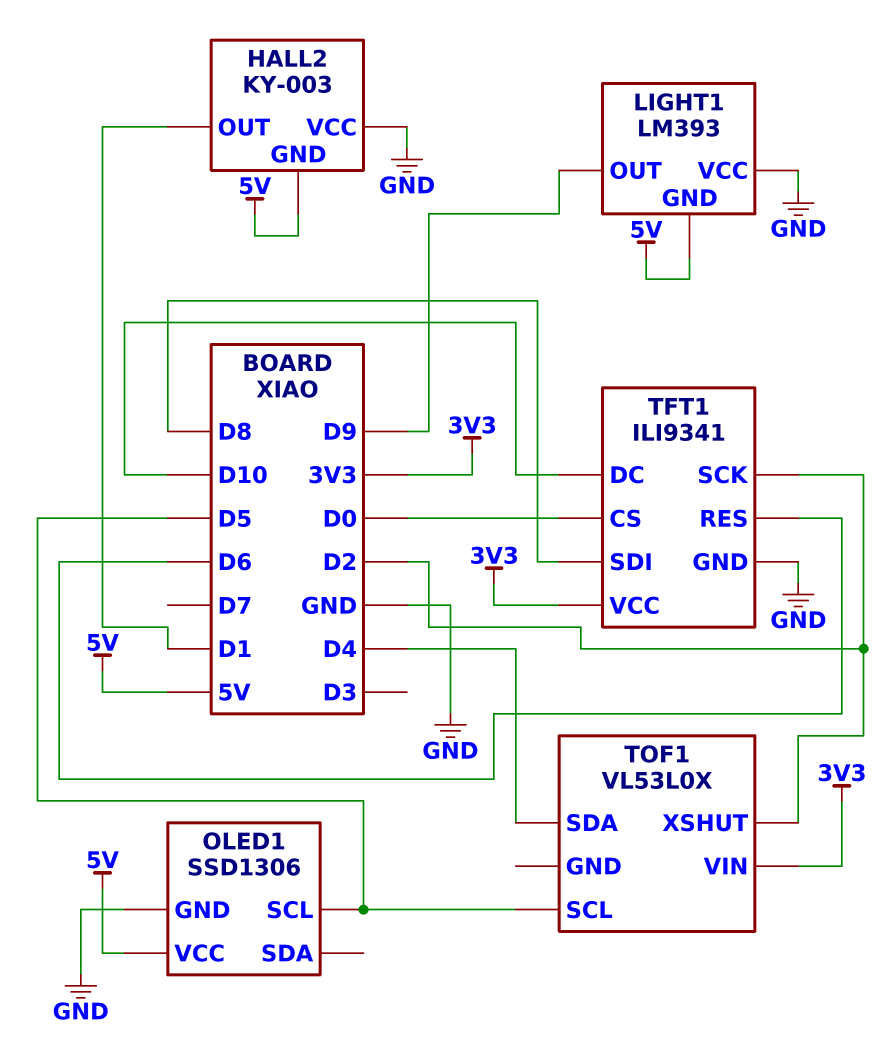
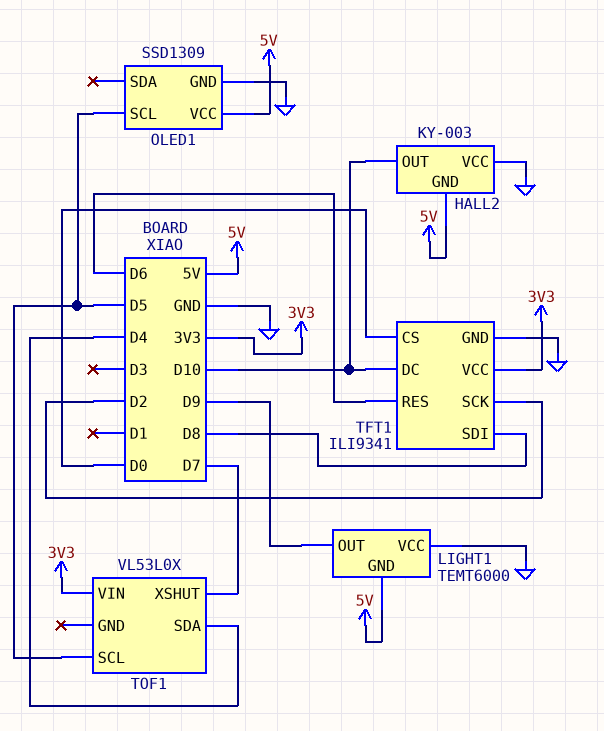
HALL2 pin OUT: D1 -> D10
LIGHT1: LM393 -> TEMT6000
OLED1: SSD1306 -> SSD1309
TOF1 pin XSHUT: D2 -> D7

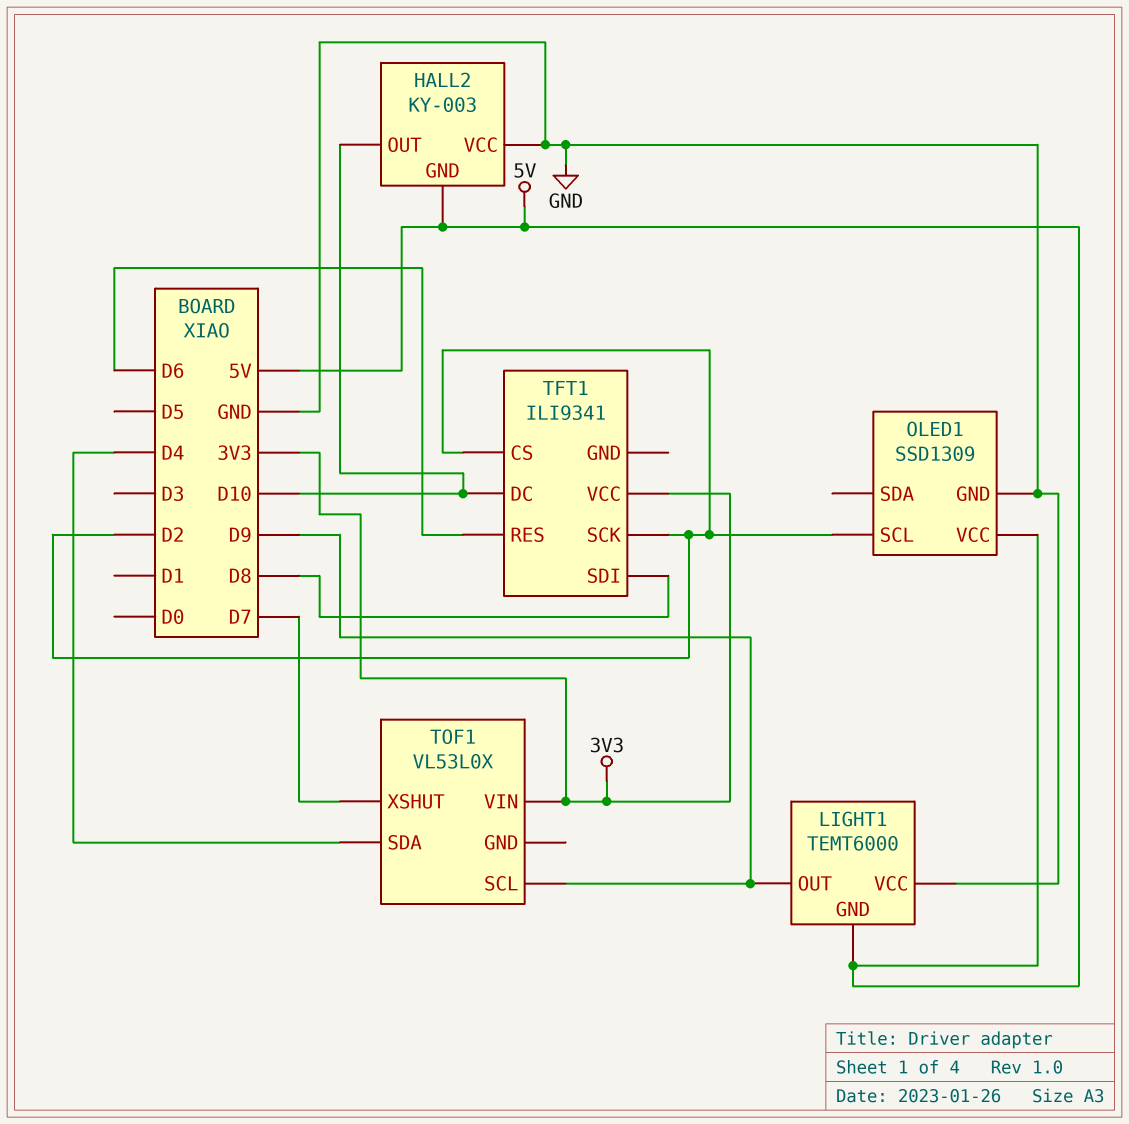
OLED1 pin SCL: D5 -> D2
TFT1 pin CS: D0 -> D2
TFT1 pin GND: GND -> none
TOF1 pin SCL: D5 -> D9

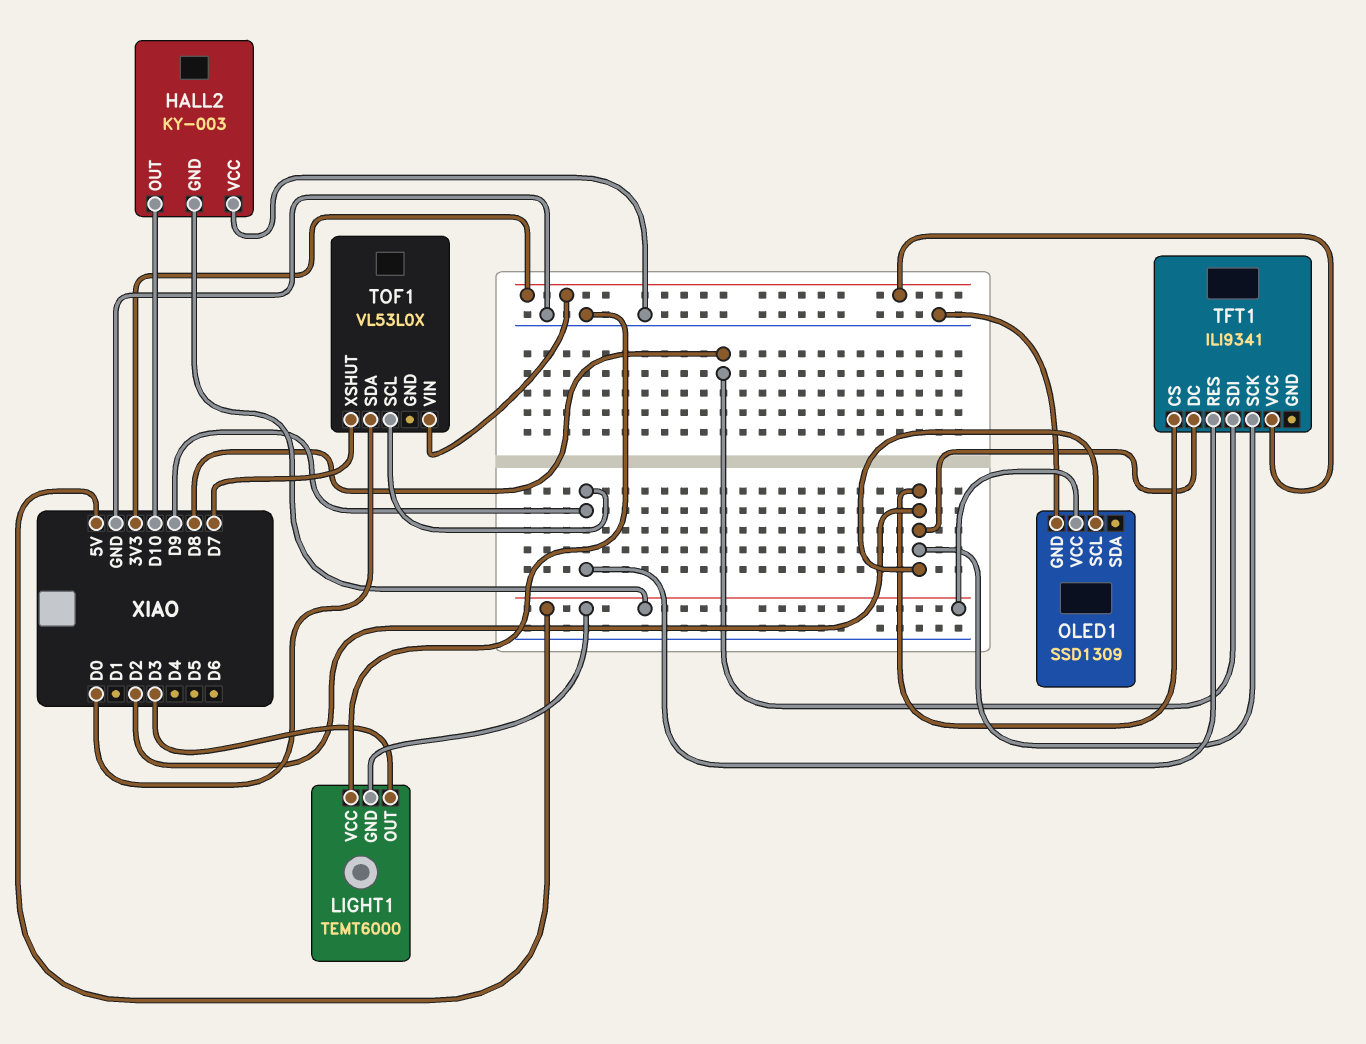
LIGHT1 pin OUT: D9 -> D3
TFT1 pin DC: D10 -> D2
TFT1 pin RES: D6 -> D9
TOF1 pin SDA: D4 -> D0

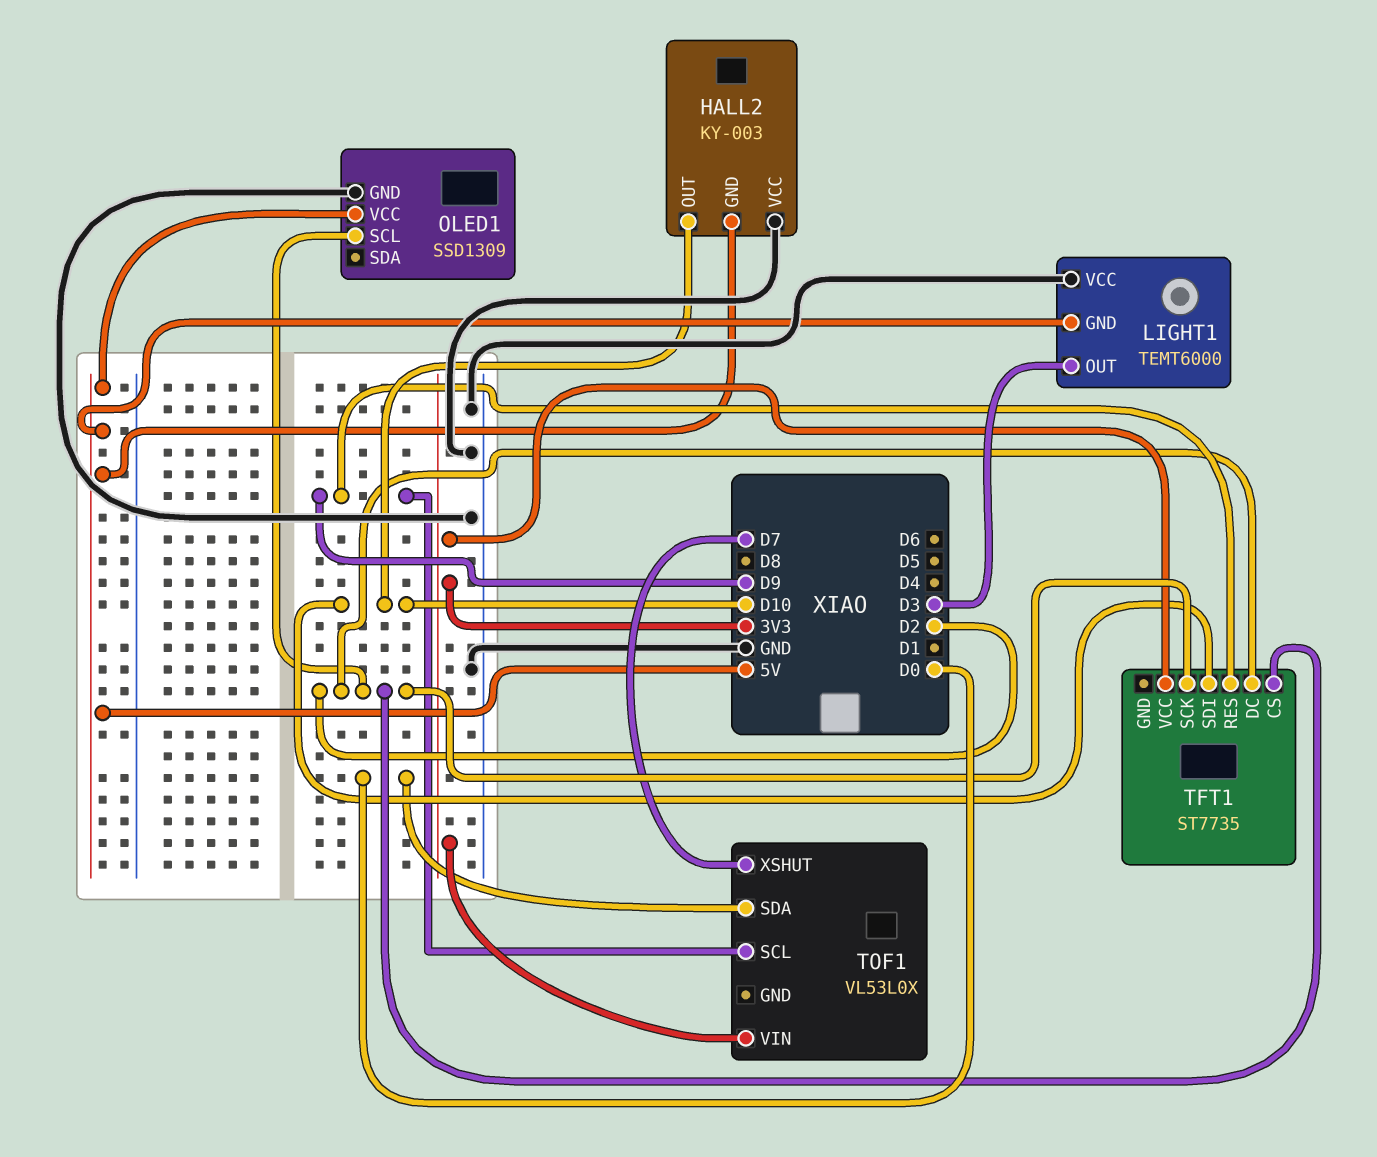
TFT1: ILI9341 -> ST7735
TFT1 pin SDI: D8 -> D10

